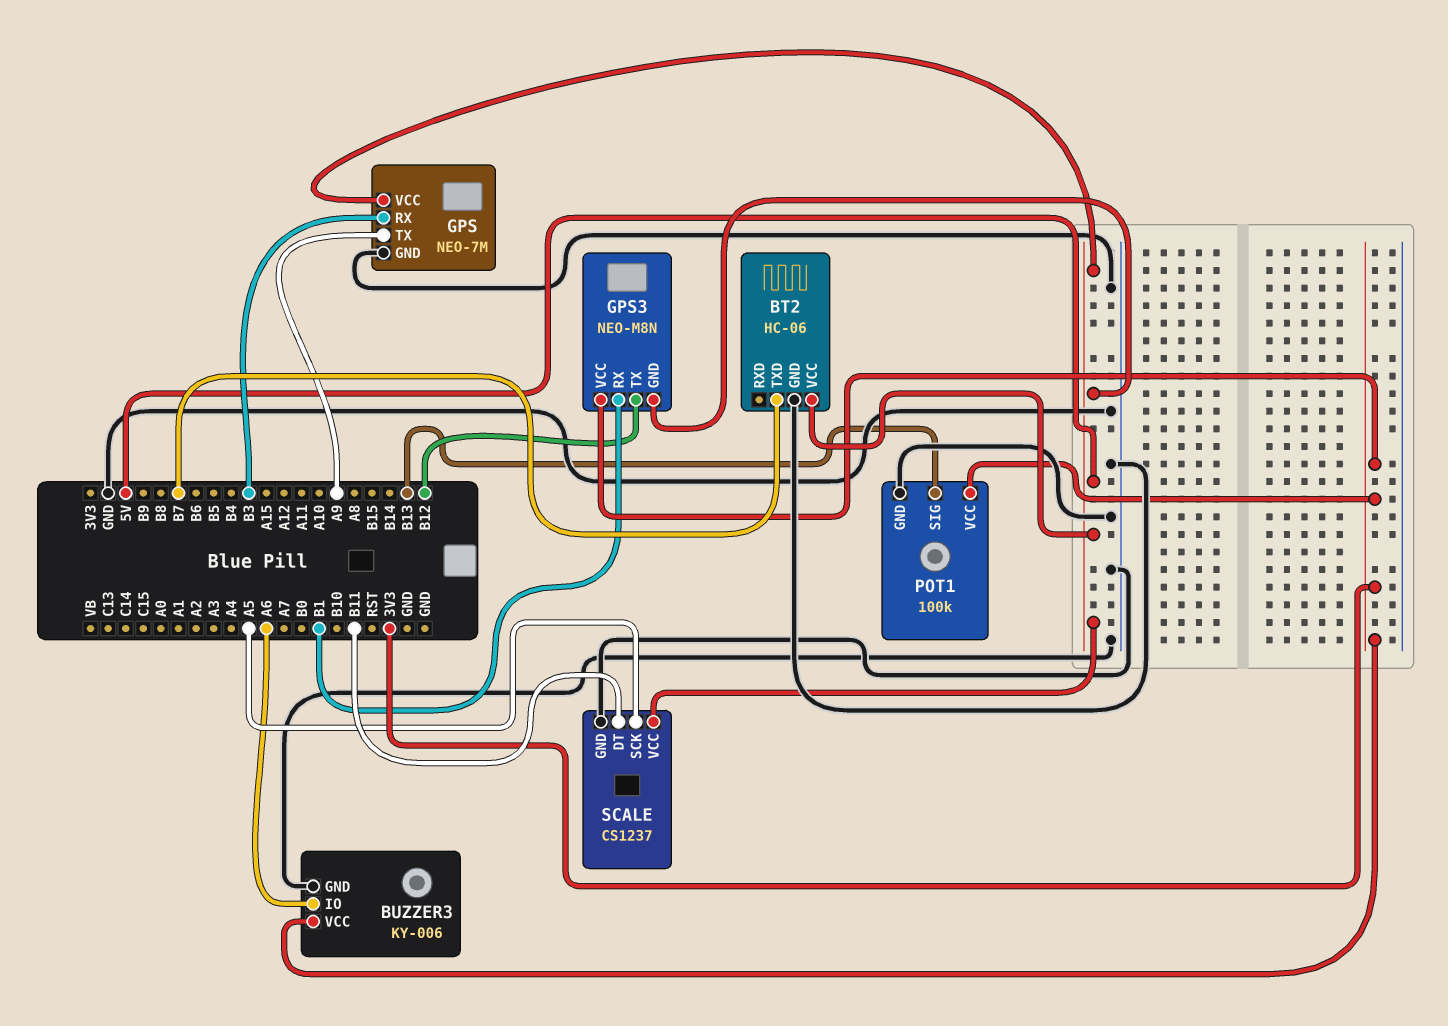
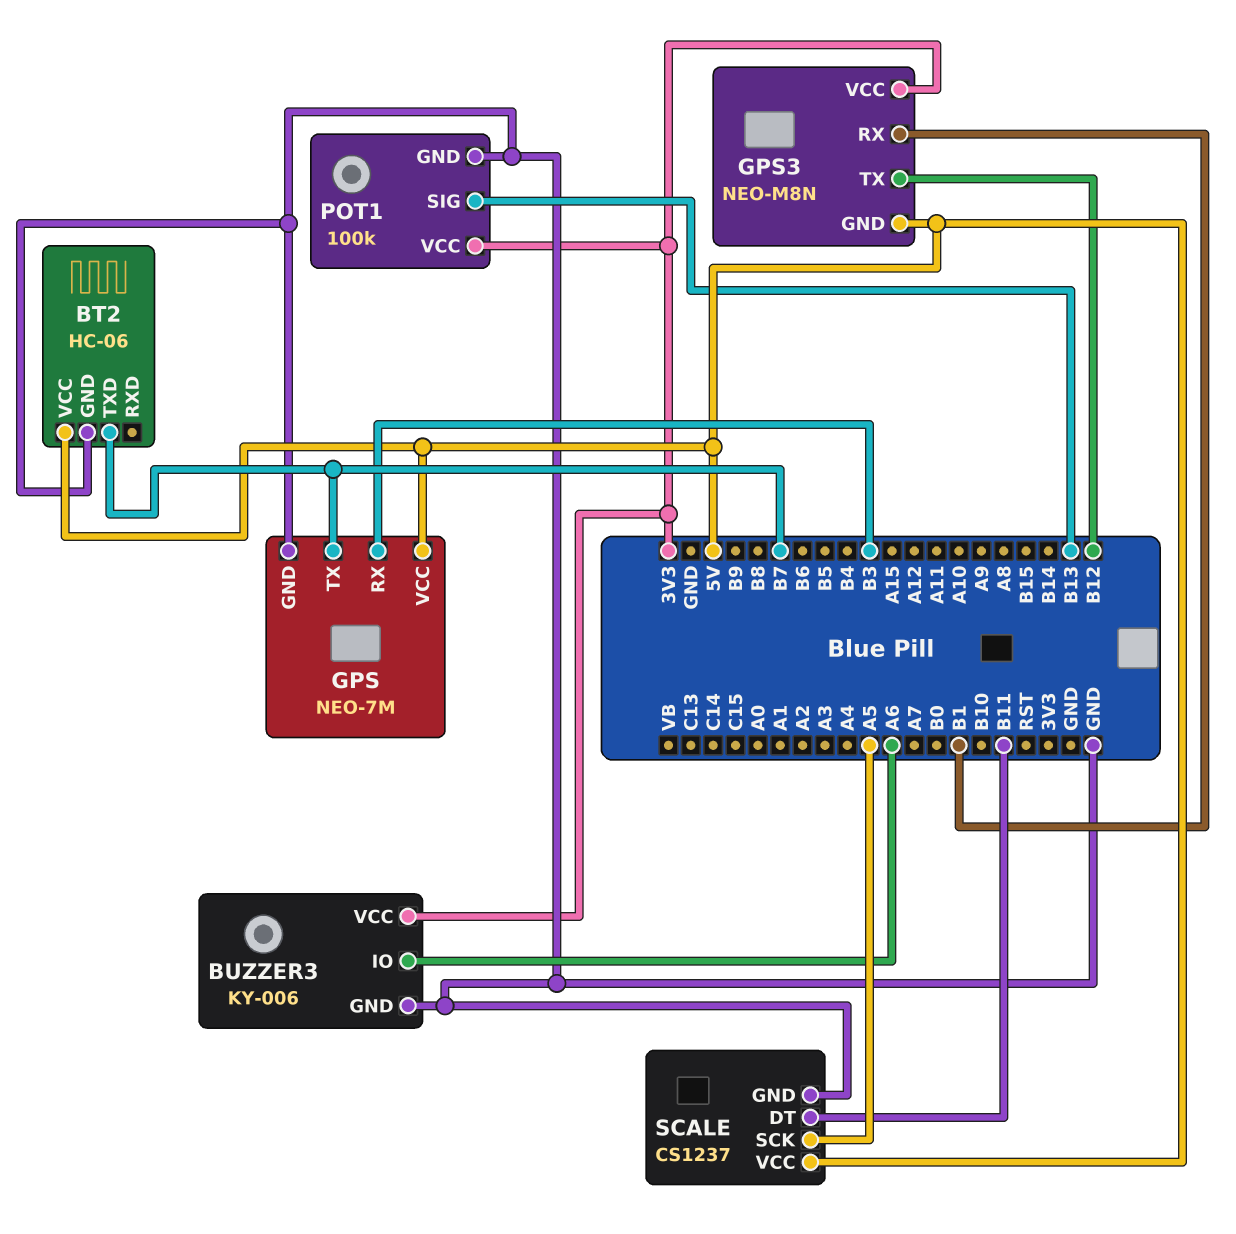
GPS pin TX: A9 -> B7

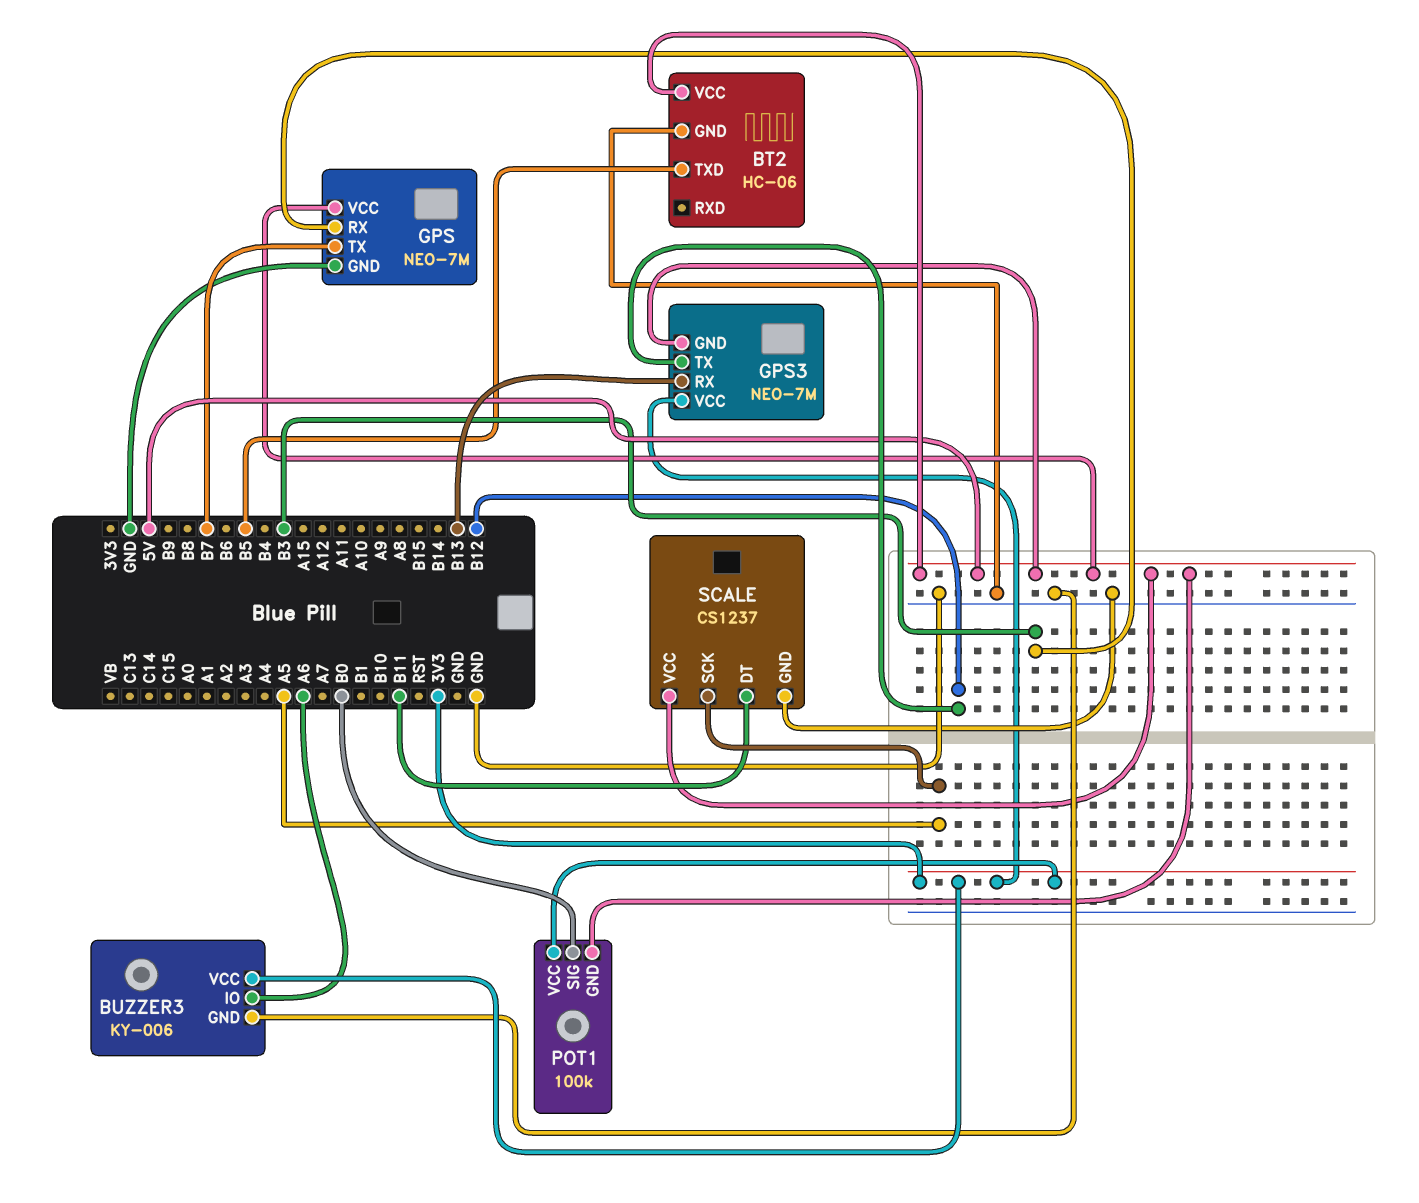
BT2 pin TXD: B7 -> B5
GPS3: NEO-M8N -> NEO-7M
GPS3 pin RX: B1 -> B13
POT1 pin GND: GND -> 5V
POT1 pin SIG: B13 -> B0

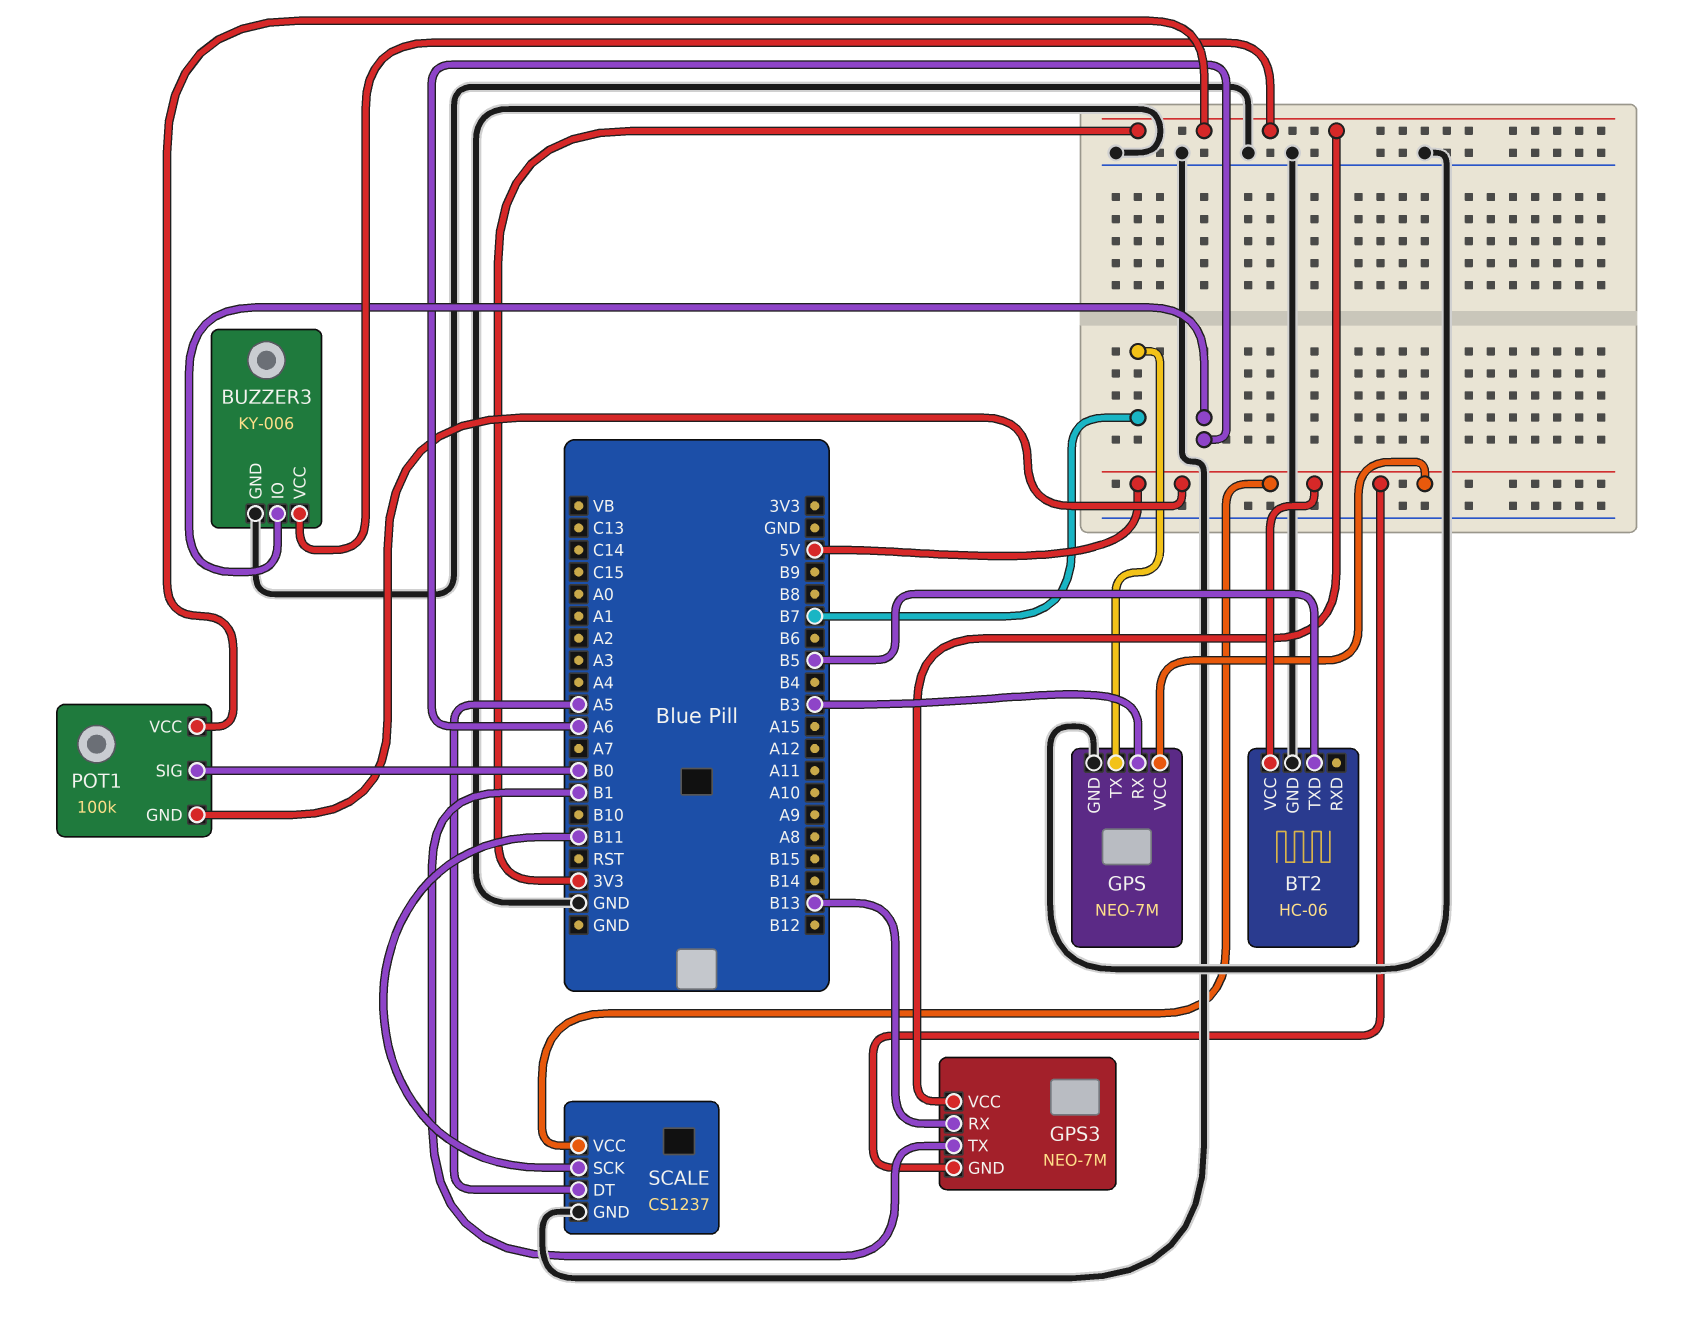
GPS3 pin TX: B12 -> B1
SCALE pin DT: B11 -> A5
SCALE pin SCK: A5 -> B11

